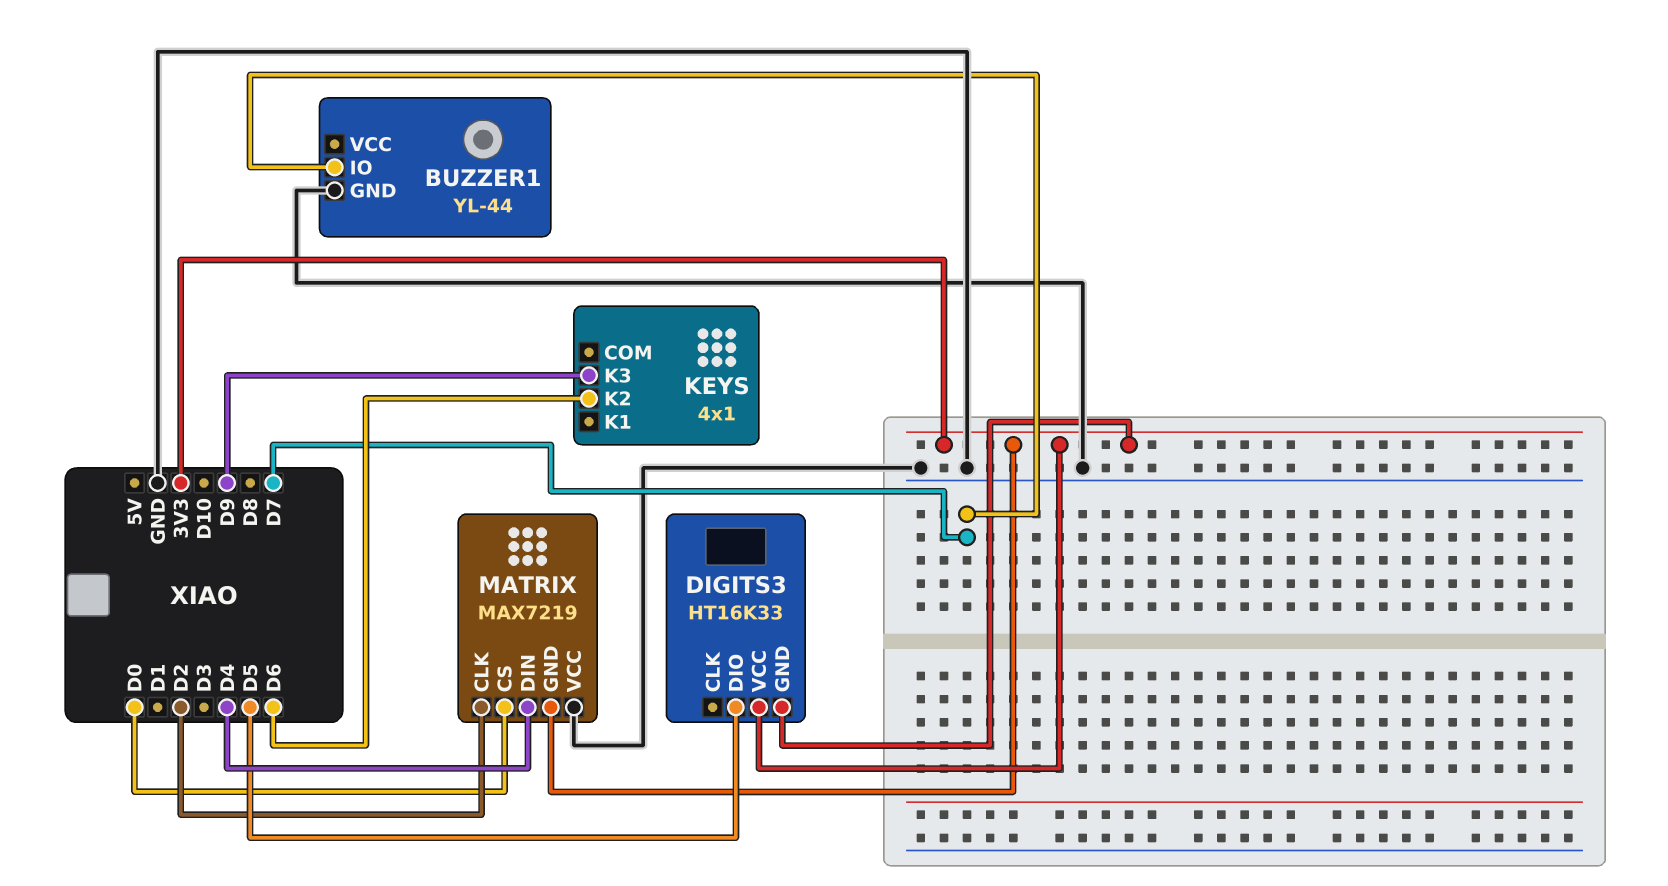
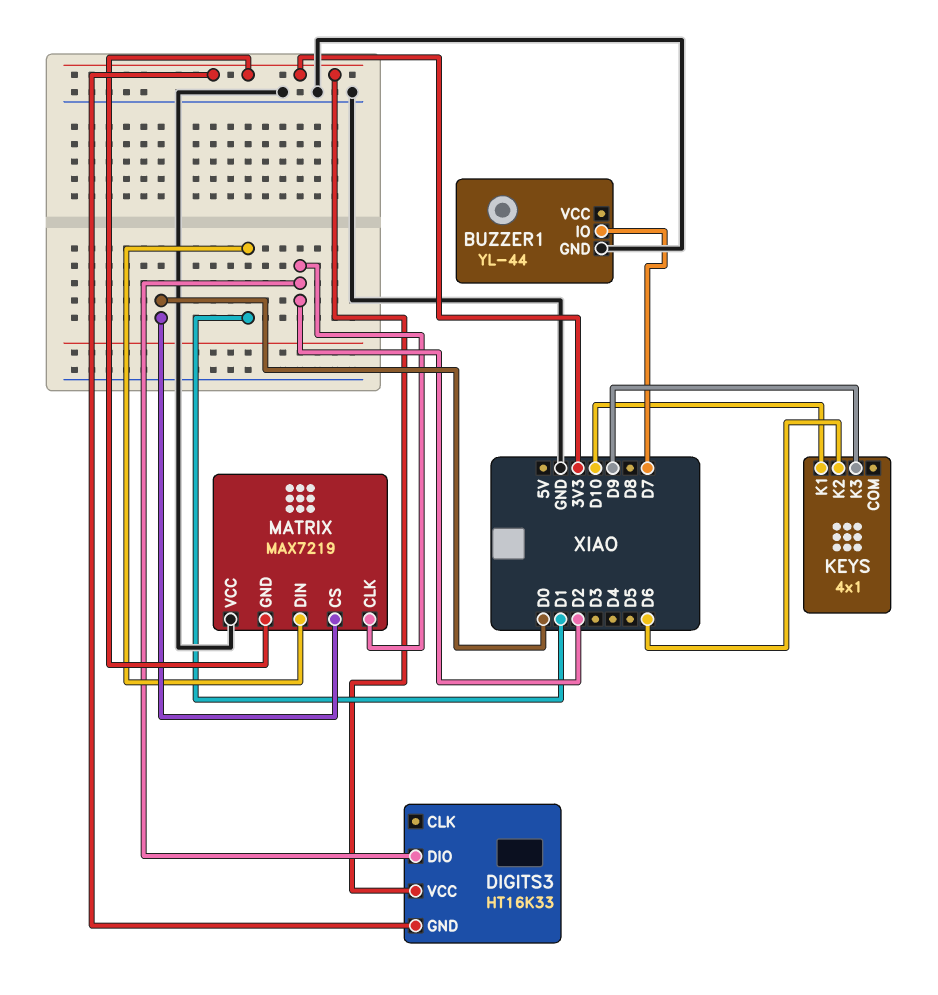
DIGITS3 pin DIO: D5 -> D2
KEYS pin K1: none -> D10
MATRIX pin DIN: D4 -> D1

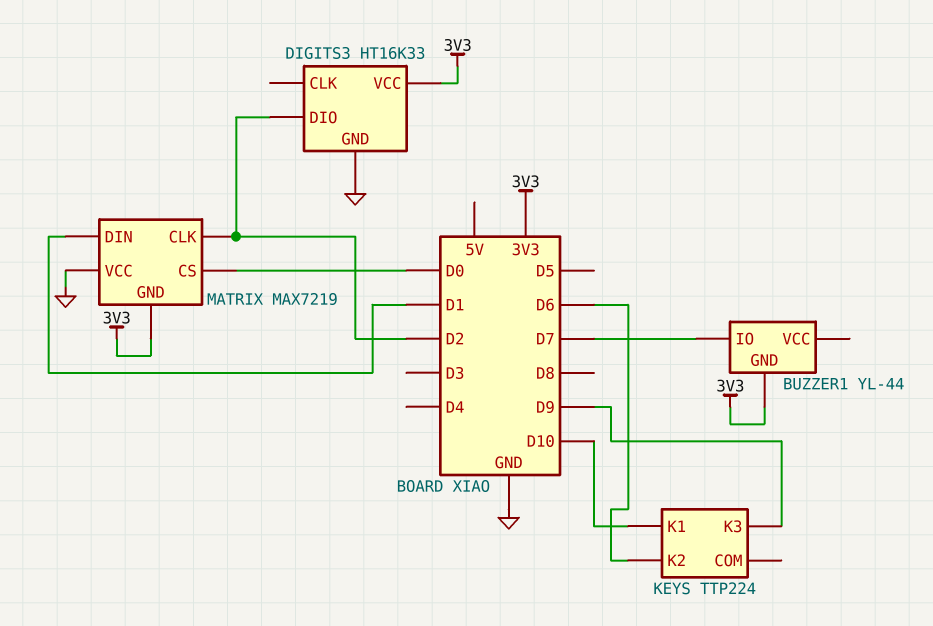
BUZZER1 pin GND: GND -> 3V3
DIGITS3 pin GND: 3V3 -> GND
KEYS: 4x1 -> TTP224

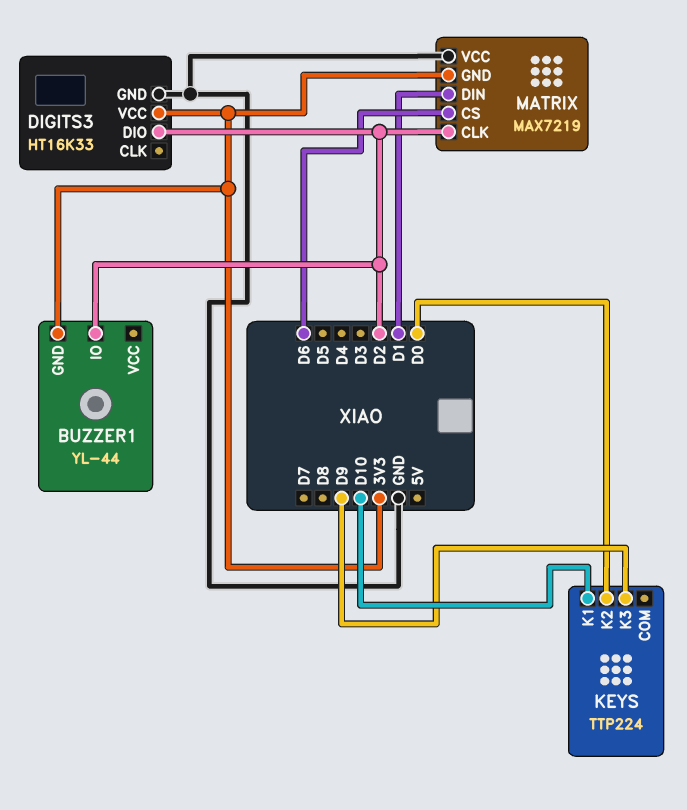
BUZZER1 pin IO: D7 -> D2
KEYS pin K2: D6 -> D0
MATRIX pin CS: D0 -> D6

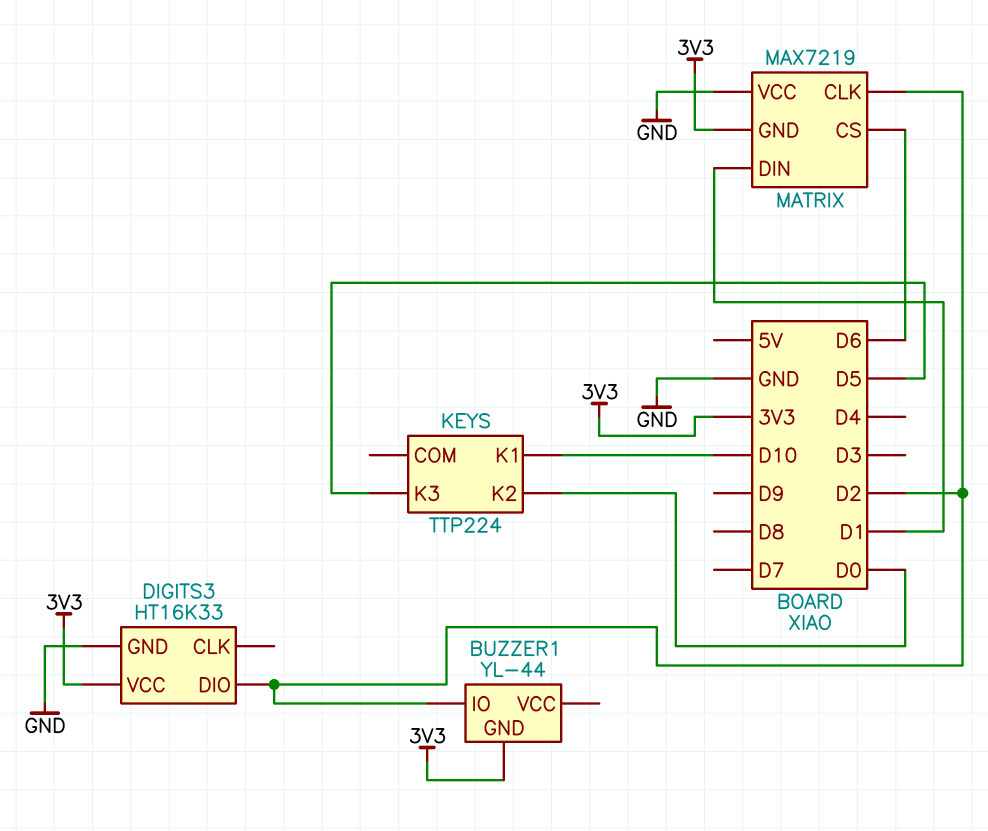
KEYS pin K3: D9 -> D5

